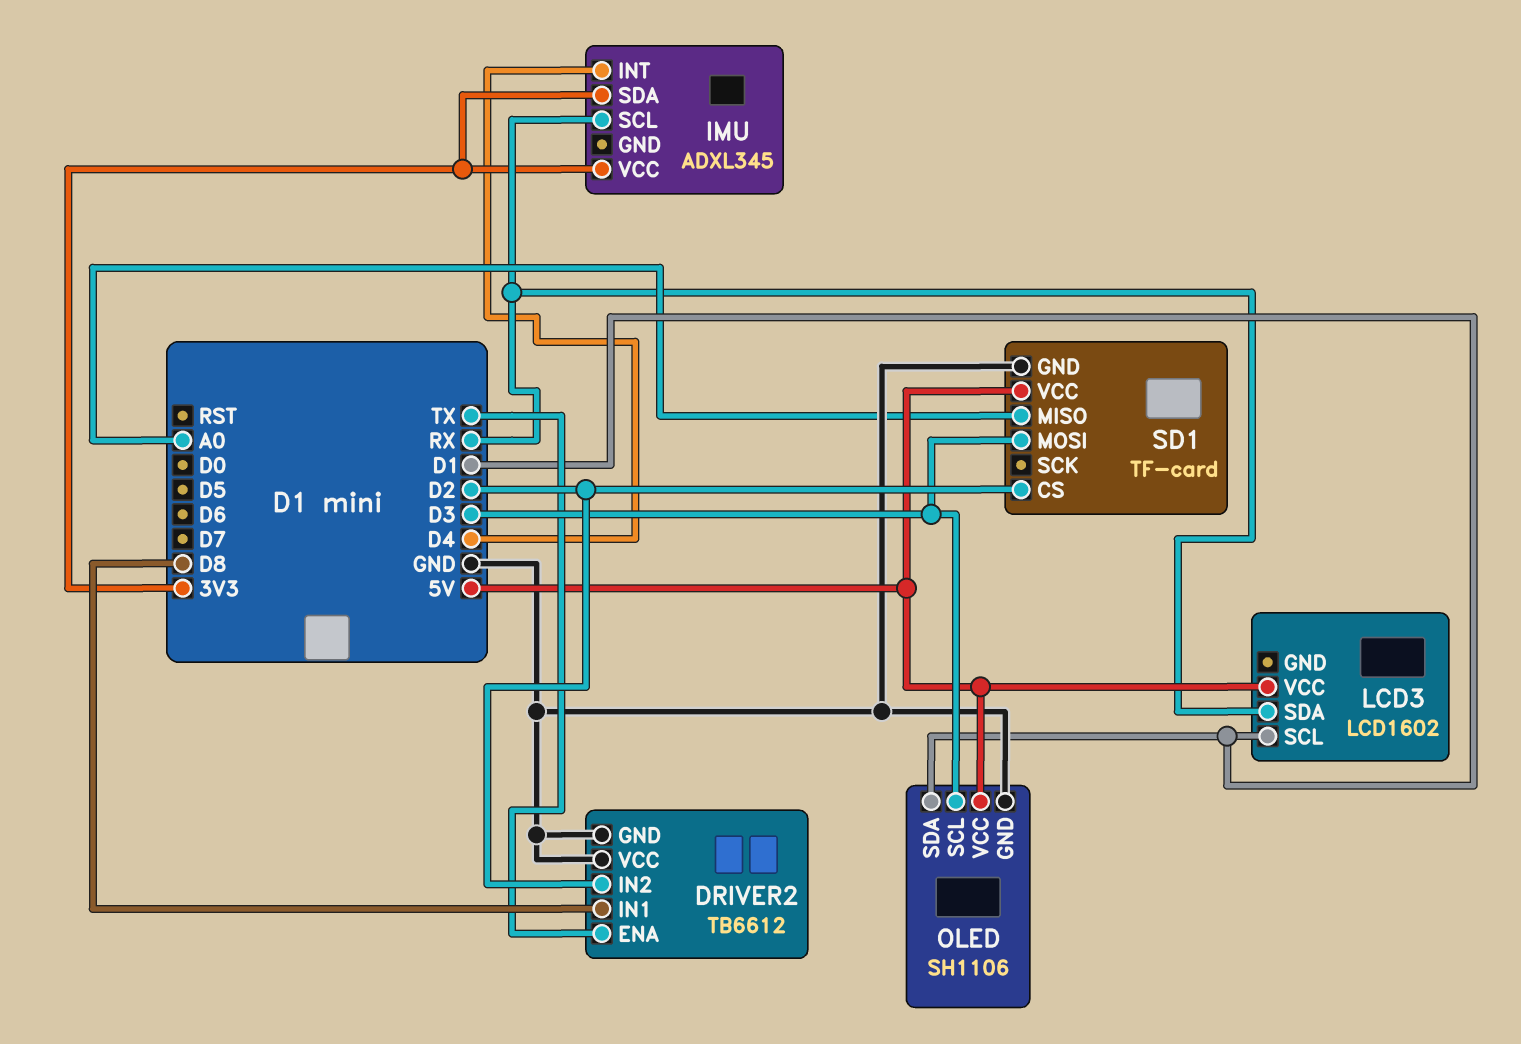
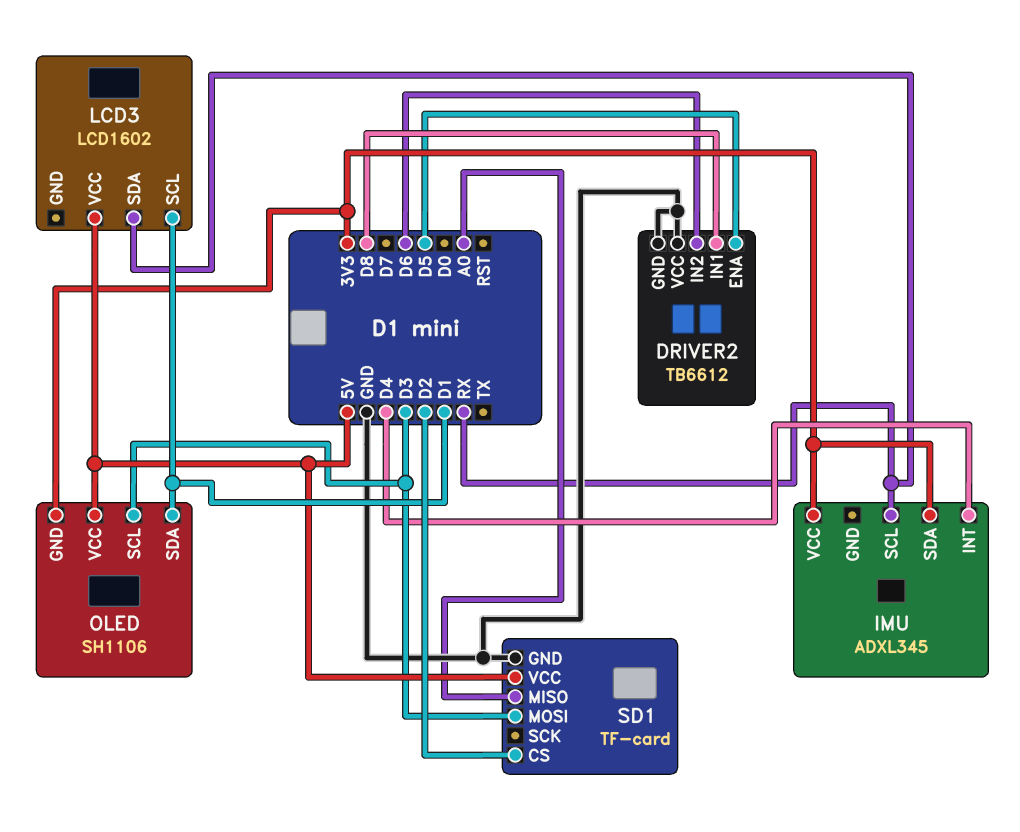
DRIVER2 pin ENA: TX -> D5
DRIVER2 pin IN2: D2 -> D6
OLED pin GND: GND -> 3V3

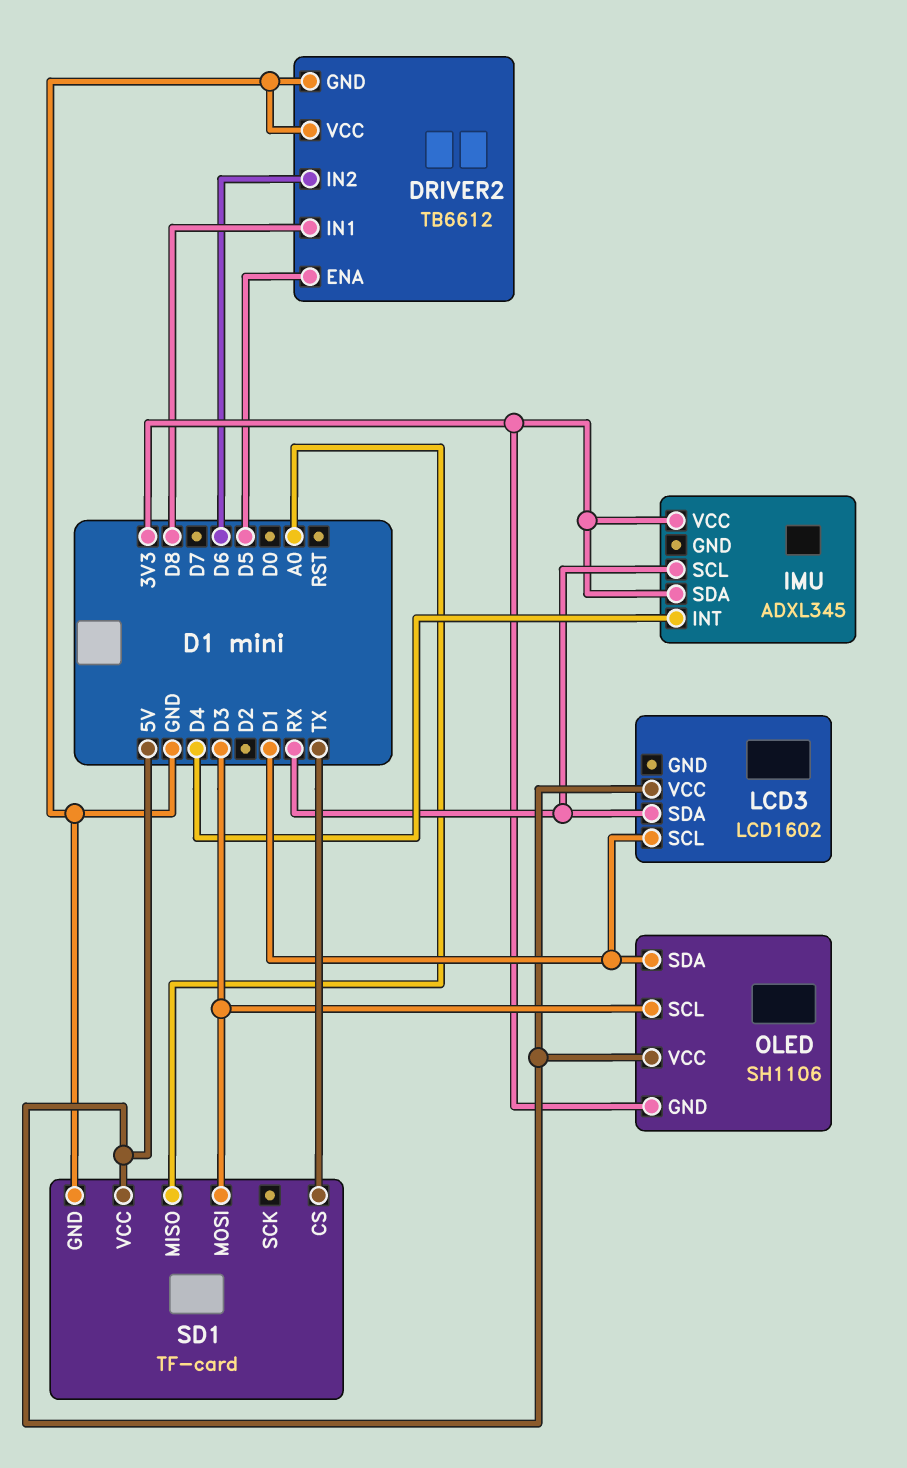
SD1 pin CS: D2 -> TX

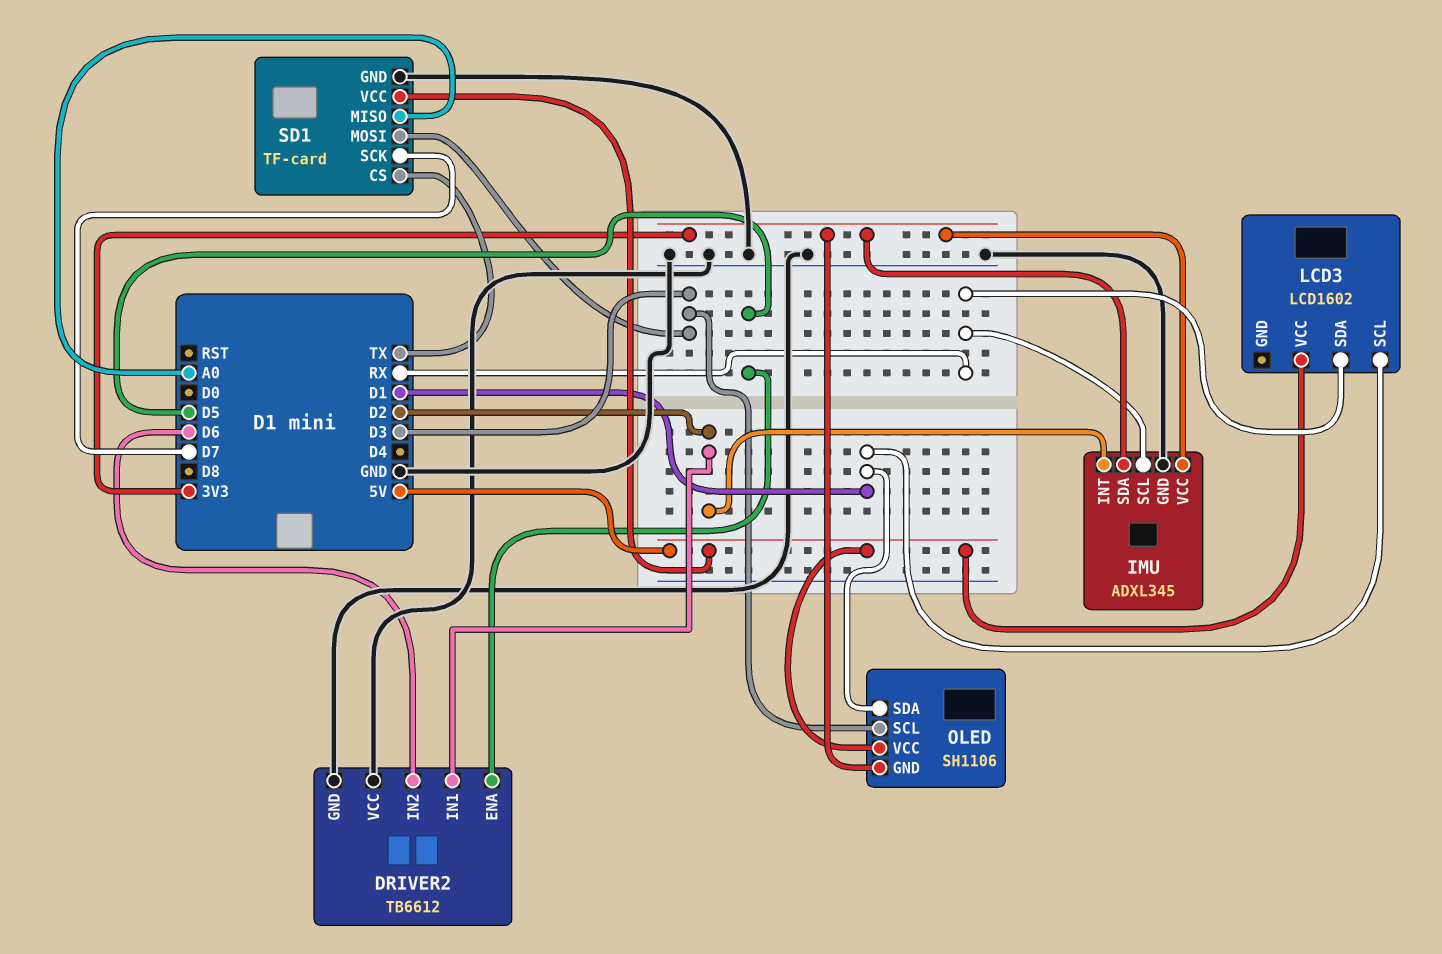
DRIVER2 pin IN1: D8 -> D2
IMU pin GND: none -> GND
IMU pin INT: D4 -> D2
SD1 pin SCK: none -> D7

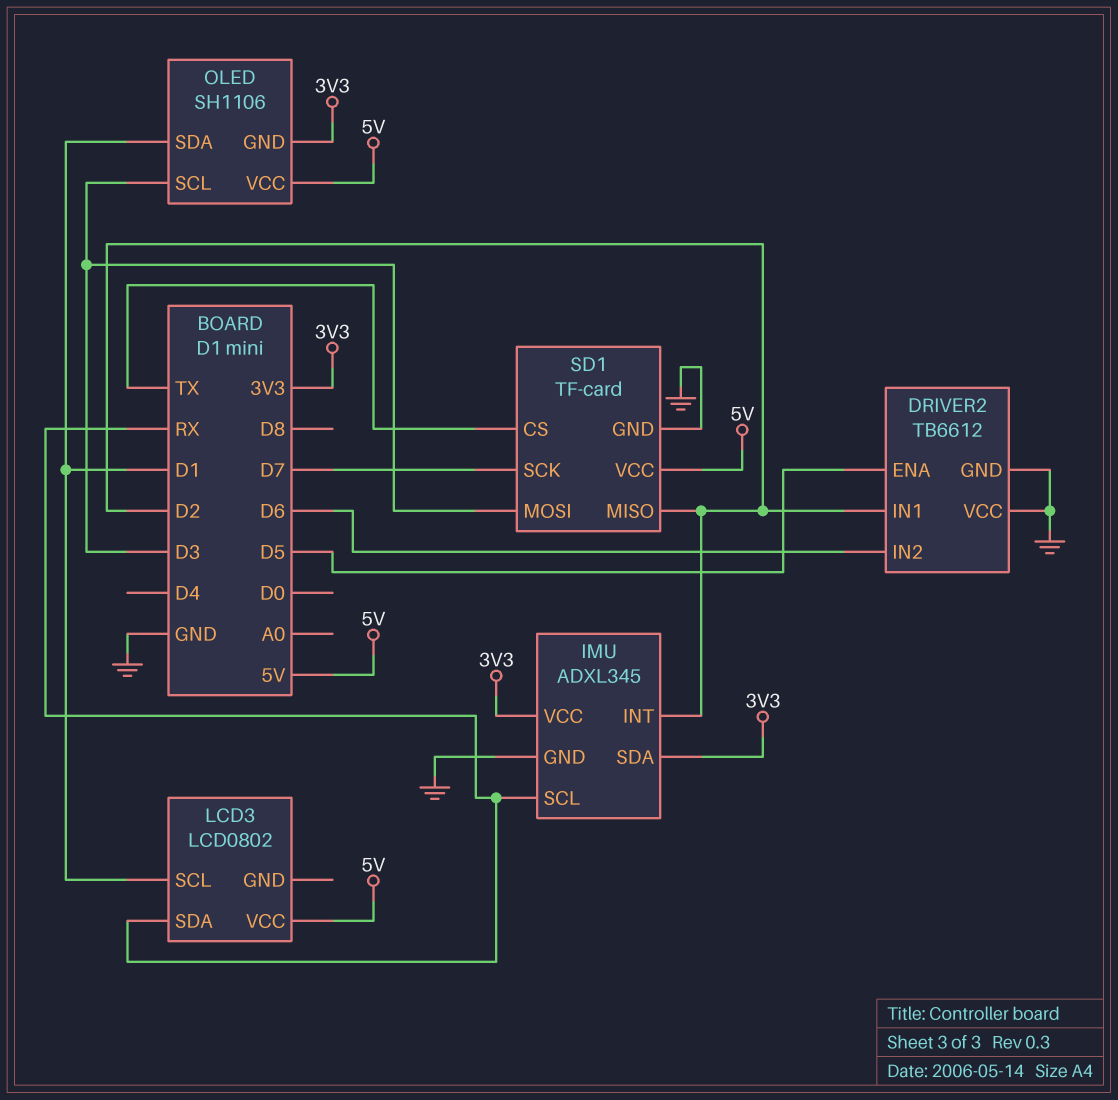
LCD3: LCD1602 -> LCD0802
SD1 pin MISO: A0 -> D2

